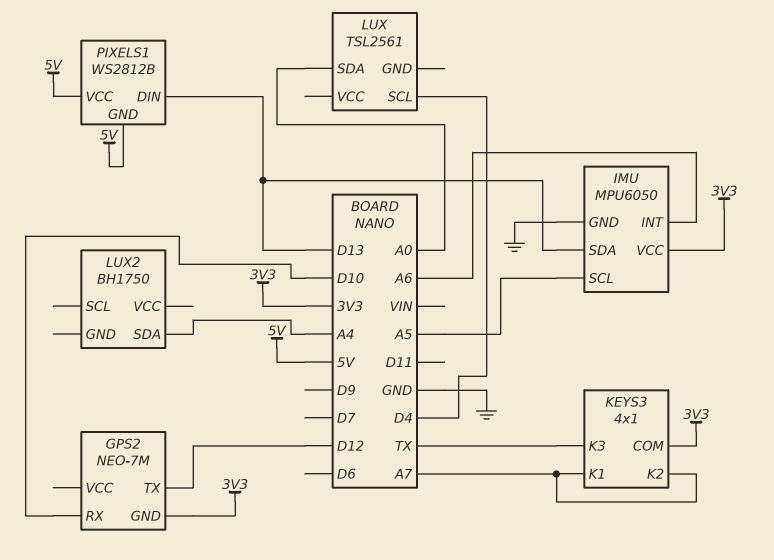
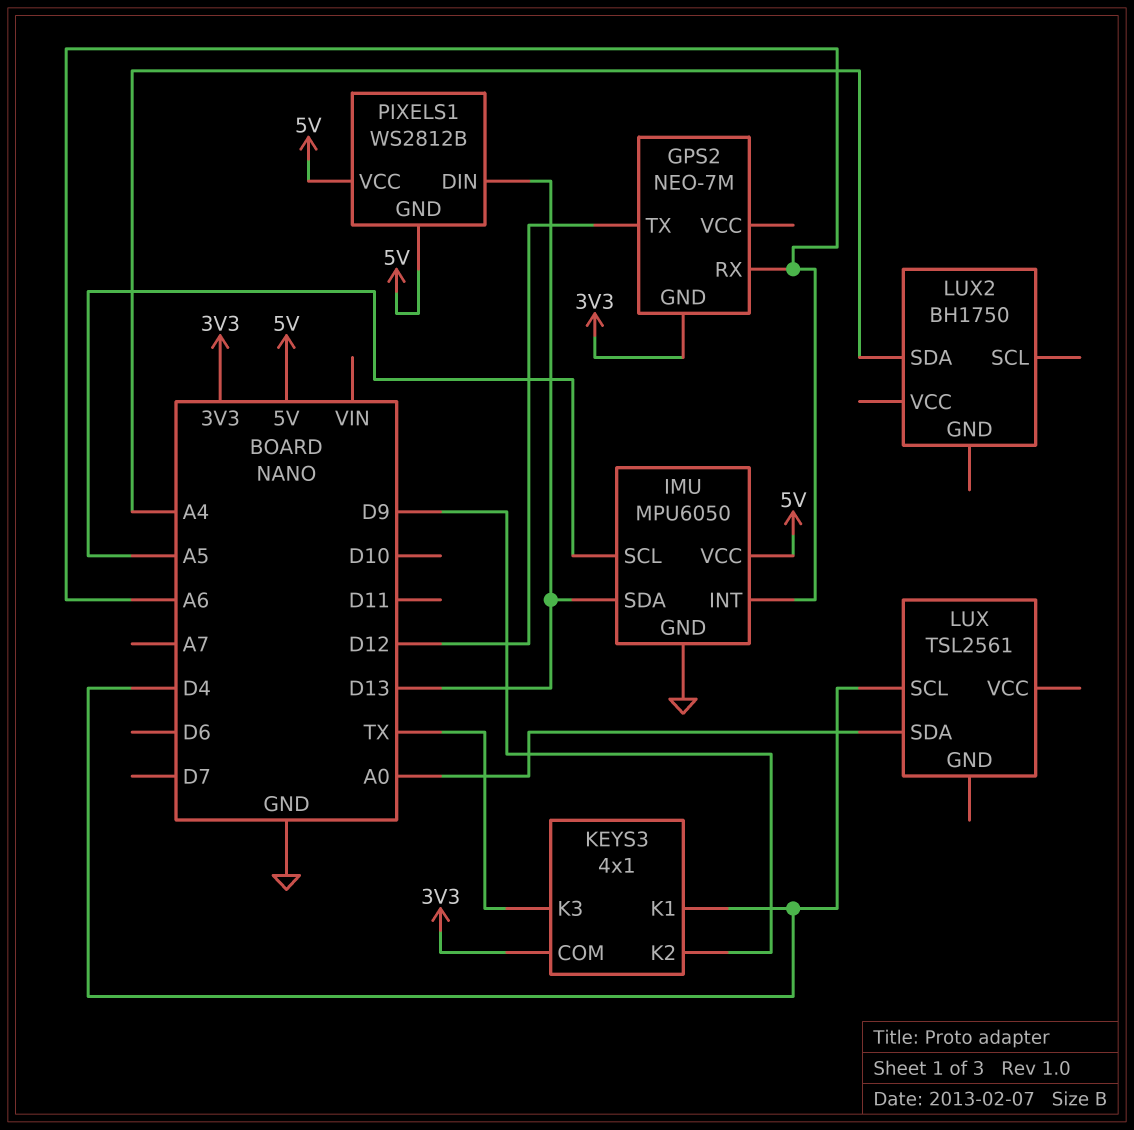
GPS2 pin RX: D10 -> A6
IMU pin VCC: 3V3 -> 5V
KEYS3 pin K1: A7 -> D4
KEYS3 pin K2: A7 -> D9

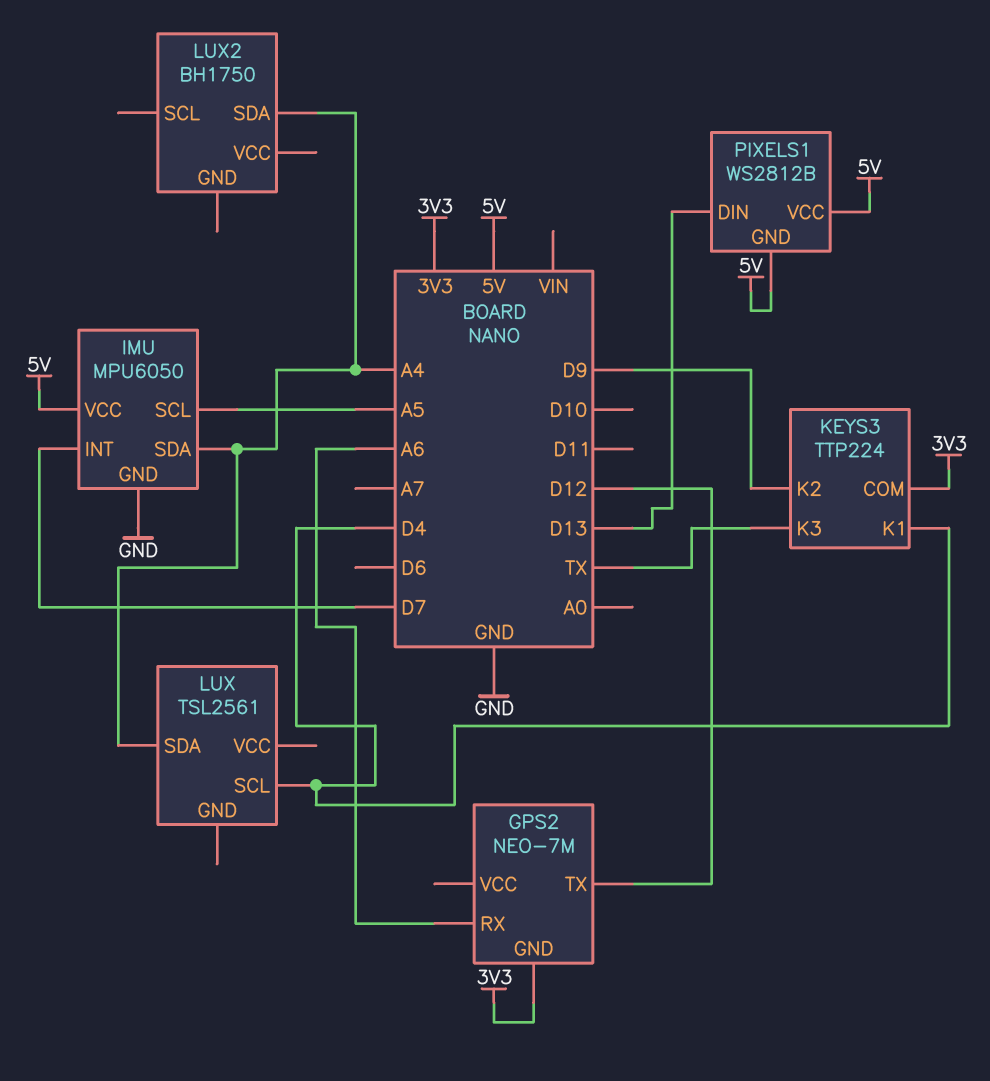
IMU pin INT: A6 -> D7
IMU pin SDA: D13 -> A4
KEYS3: 4x1 -> TTP224
LUX pin SDA: A0 -> A4

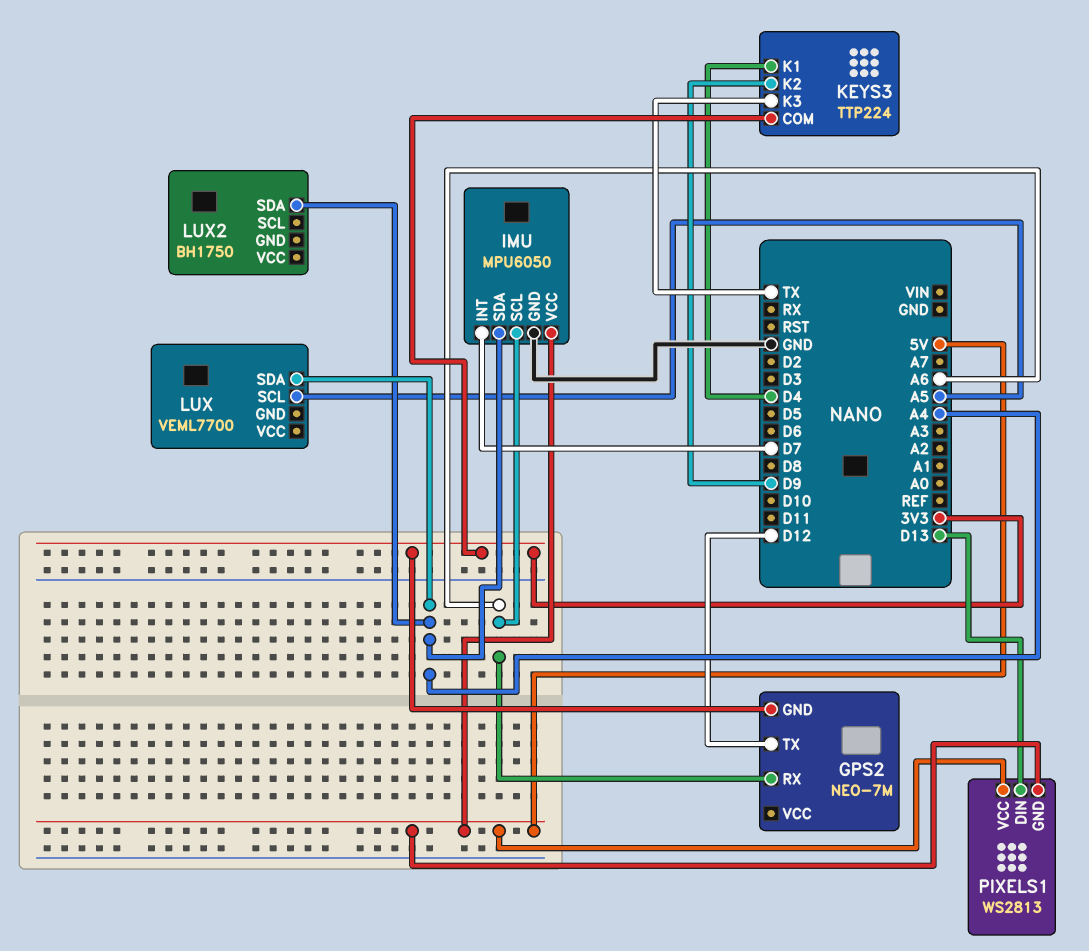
IMU pin SCL: A5 -> A6
LUX: TSL2561 -> VEML7700
LUX pin SCL: D4 -> A5
PIXELS1: WS2812B -> WS2813

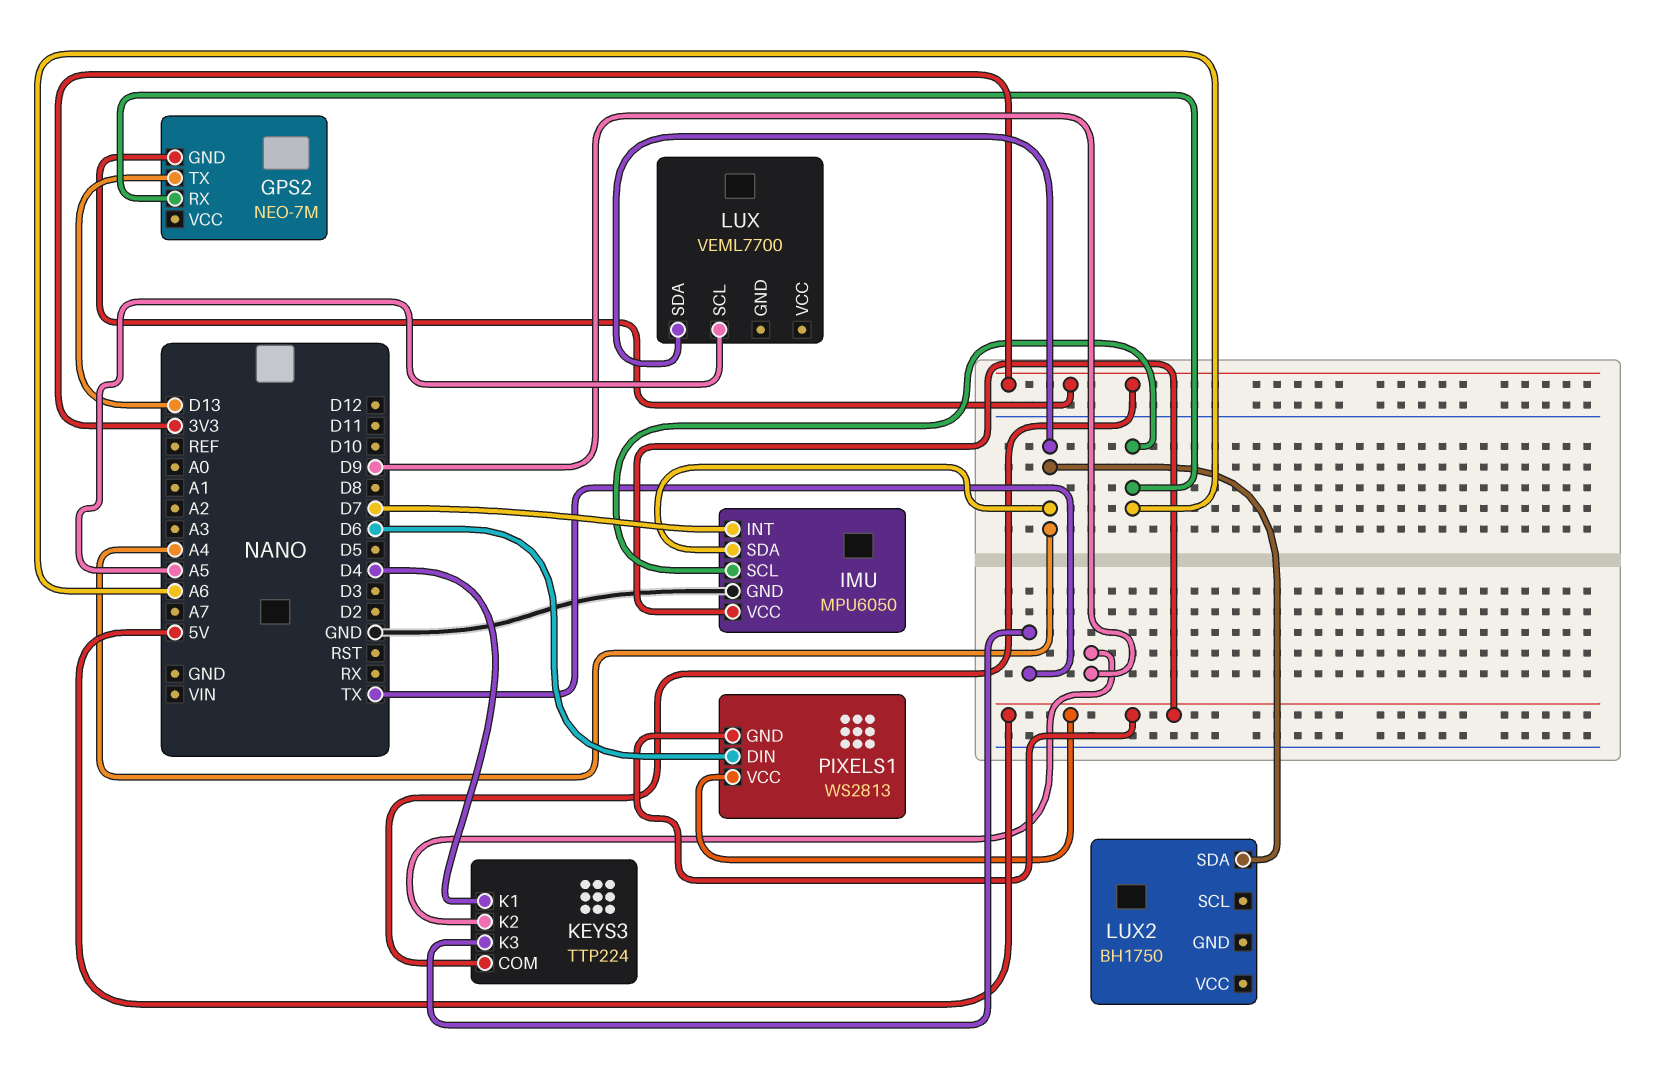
GPS2 pin TX: D12 -> D13
PIXELS1 pin DIN: D13 -> D6

